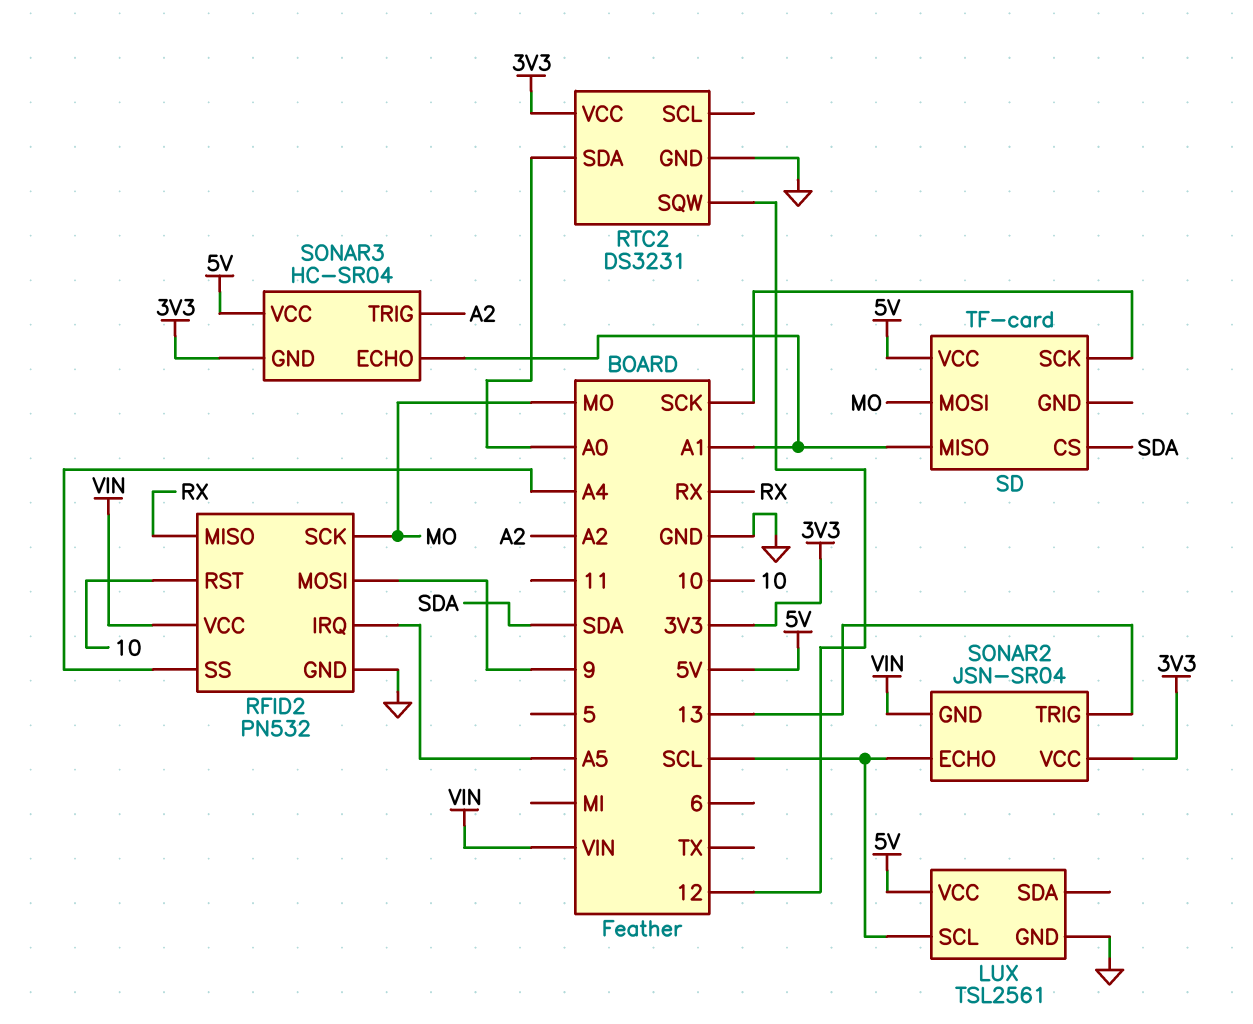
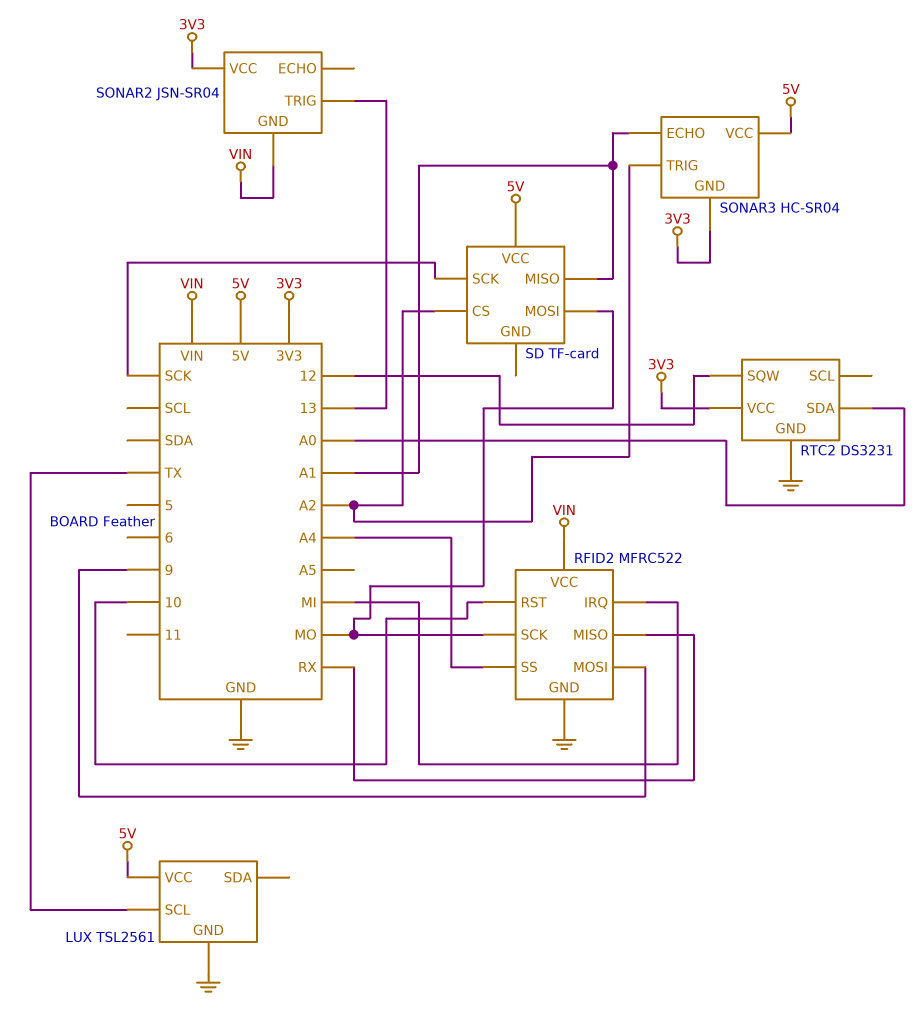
LUX pin SCL: SCL -> TX
RFID2: PN532 -> MFRC522
RFID2 pin IRQ: A5 -> MI
SD pin CS: SDA -> A2
SONAR2 pin ECHO: SCL -> none

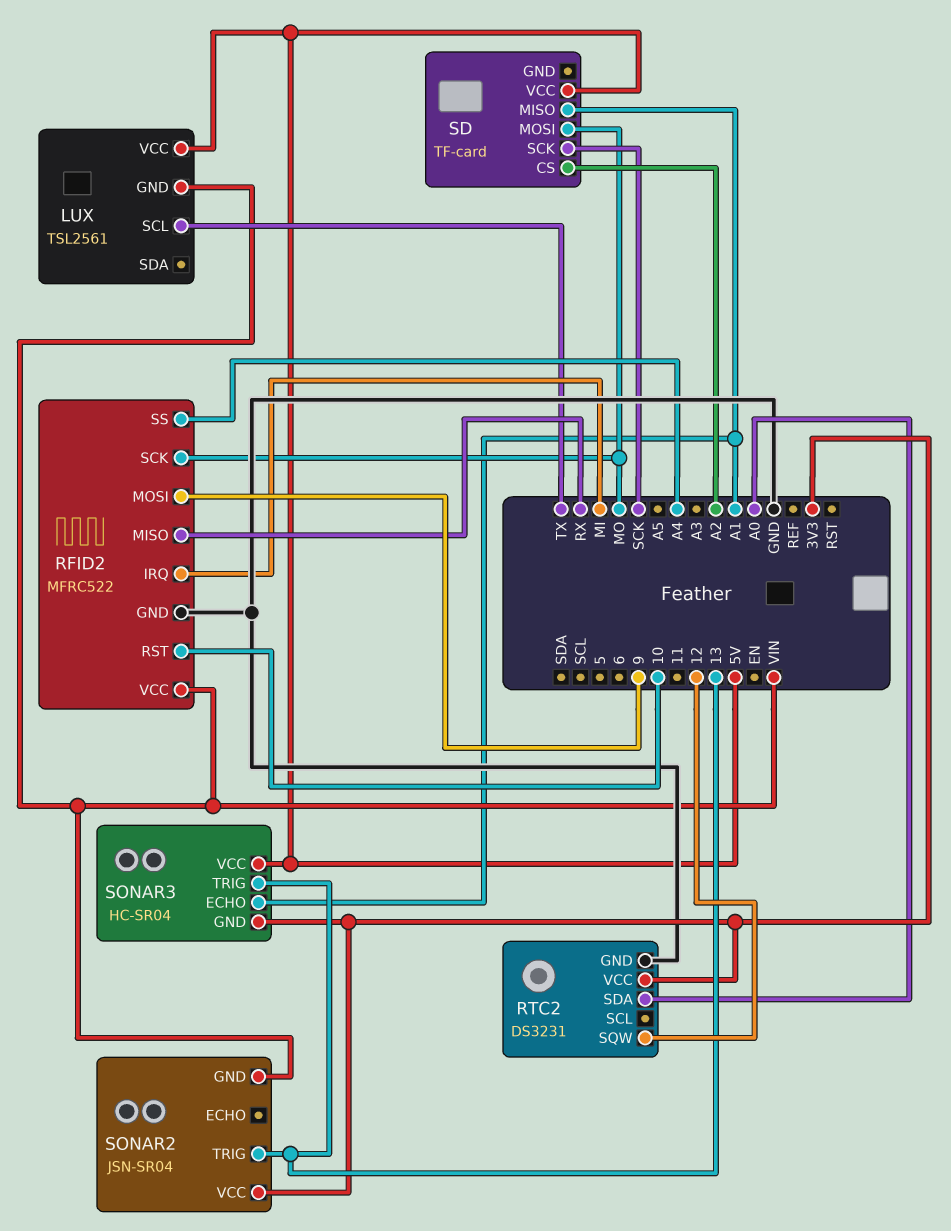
LUX pin GND: GND -> VIN
SONAR3 pin TRIG: A2 -> 13

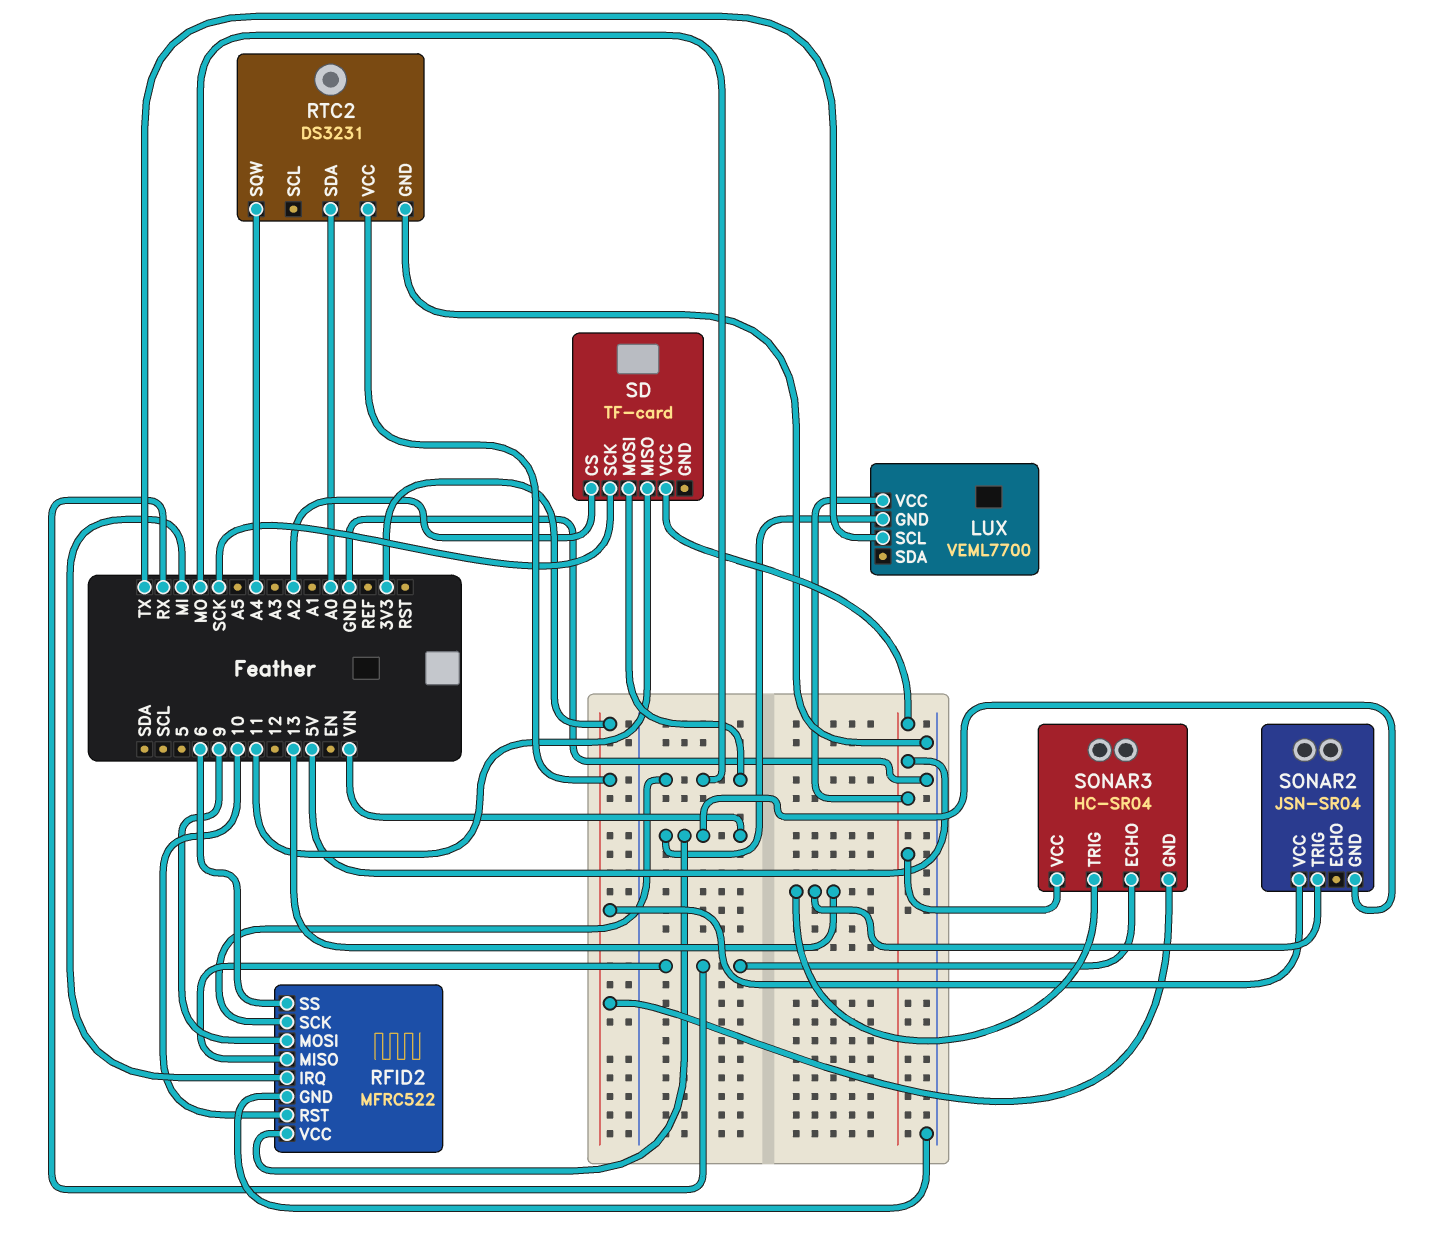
LUX: TSL2561 -> VEML7700
RFID2 pin SS: A4 -> 6
RTC2 pin SQW: 12 -> A4
SD pin MISO: A1 -> 11
SONAR3 pin ECHO: A1 -> RX

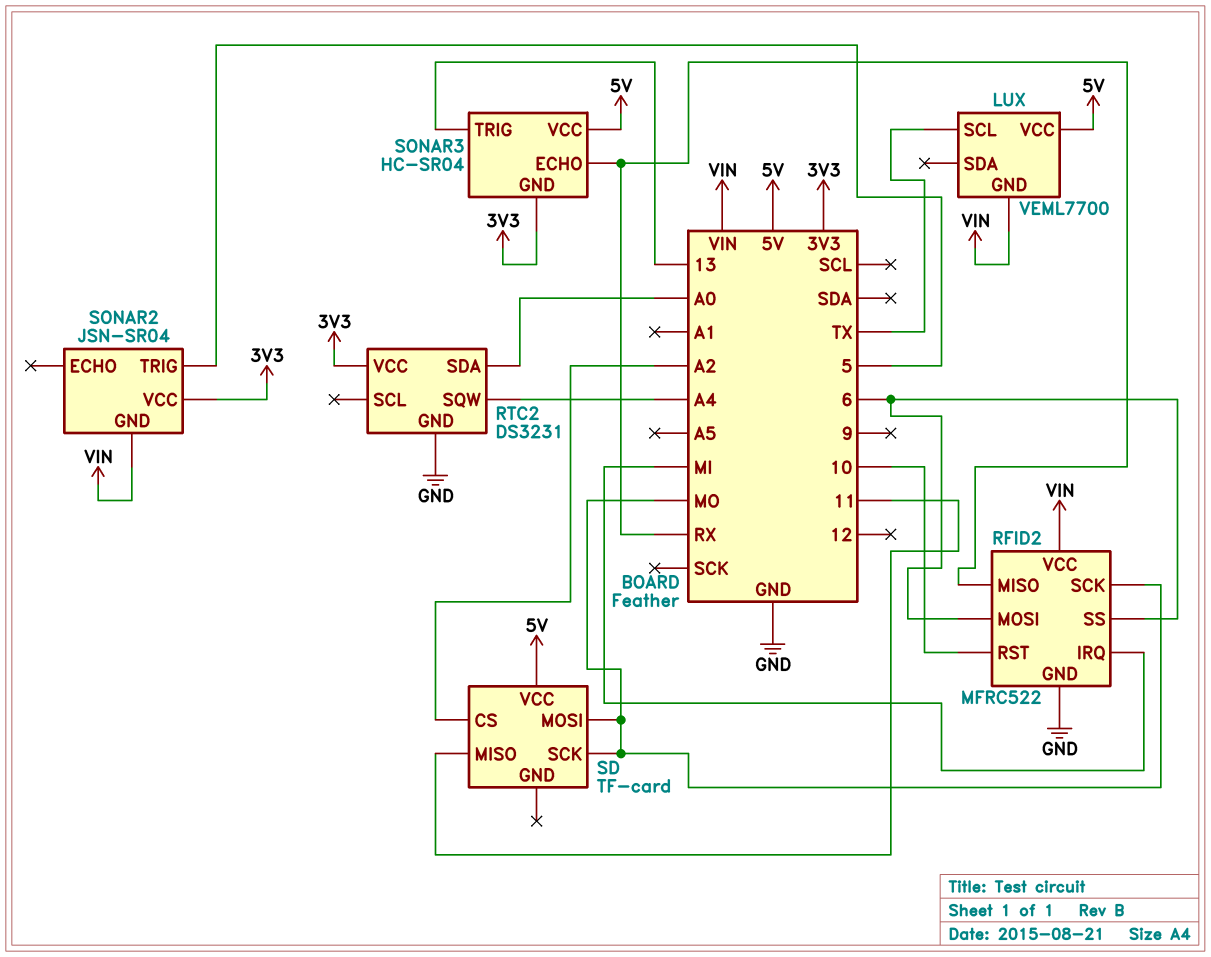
RFID2 pin MOSI: 9 -> 6
SD pin SCK: SCK -> MO
SONAR2 pin TRIG: 13 -> 5

